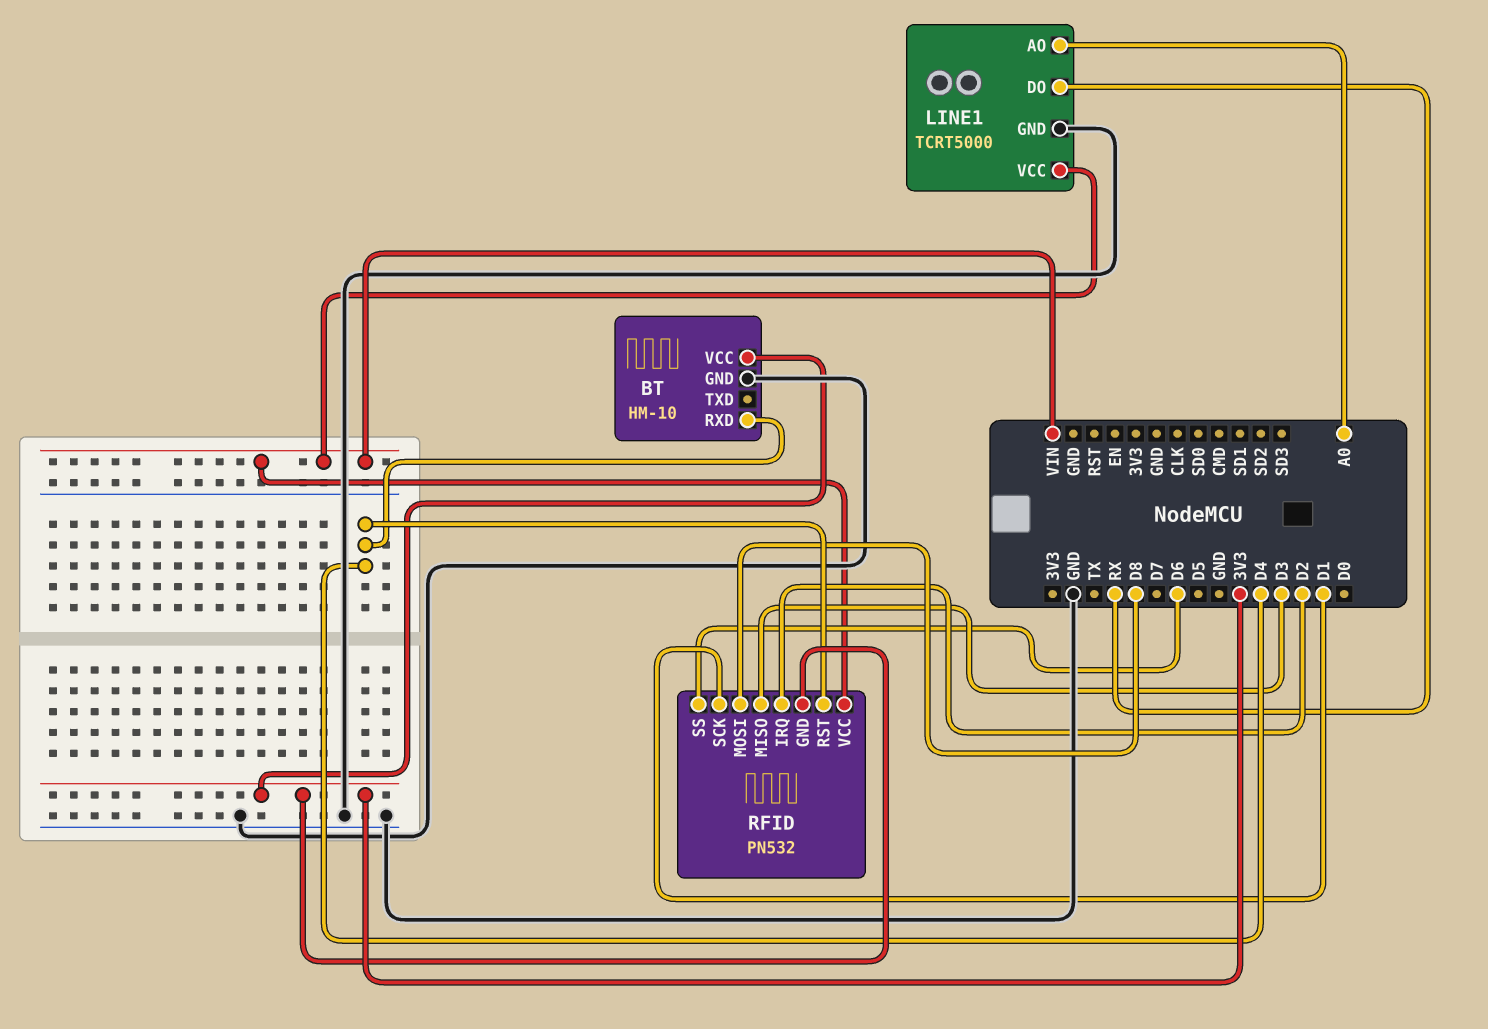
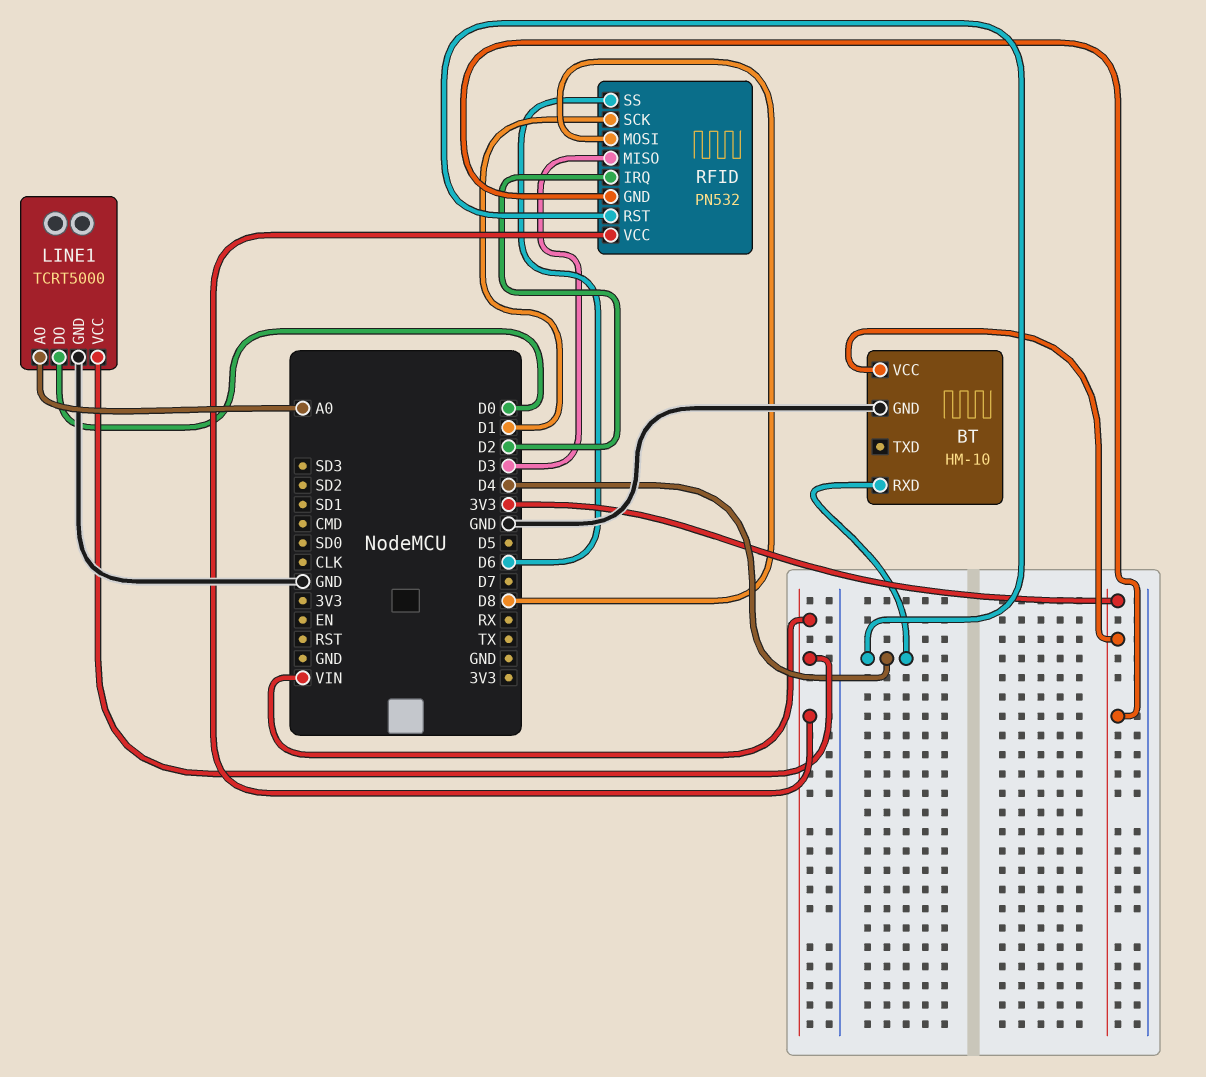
LINE1 pin DO: RX -> D0

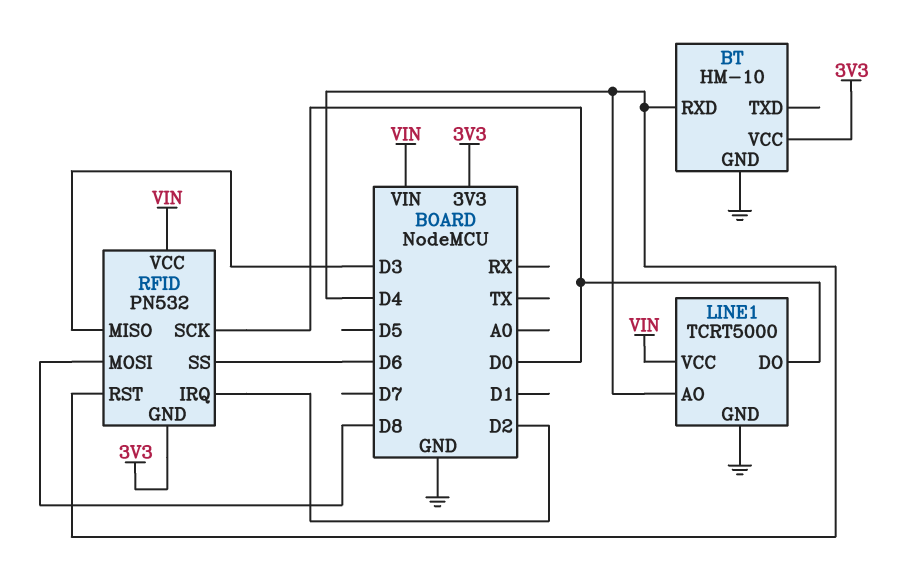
LINE1 pin AO: A0 -> D4
RFID pin SCK: D1 -> D0

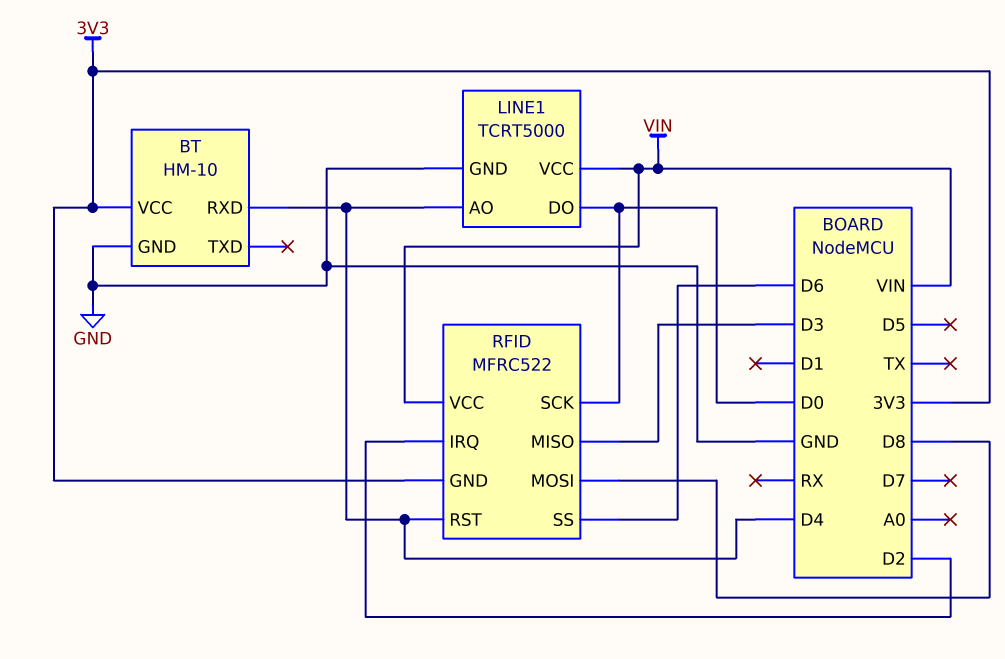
RFID: PN532 -> MFRC522

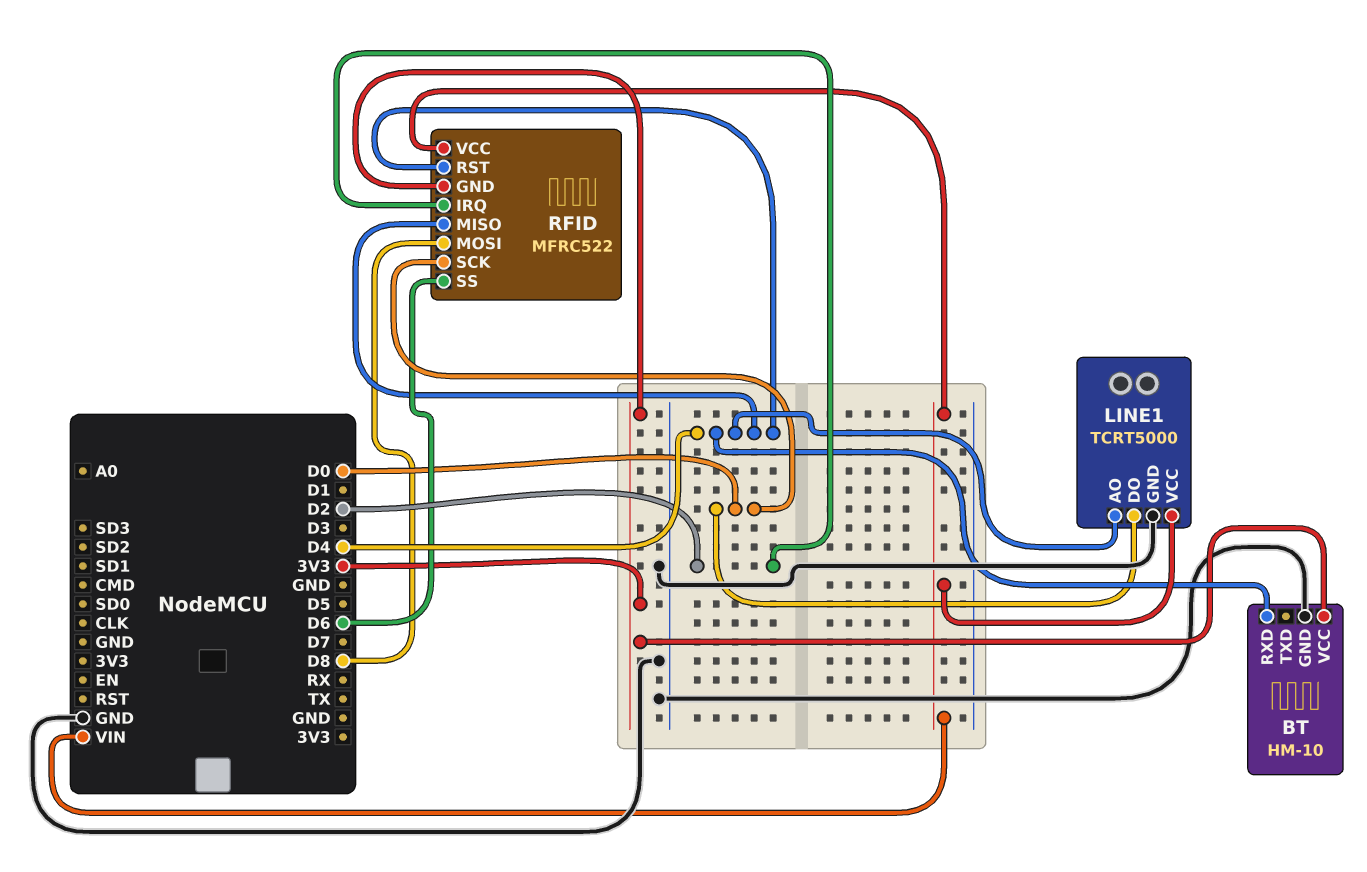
RFID pin MISO: D3 -> D4

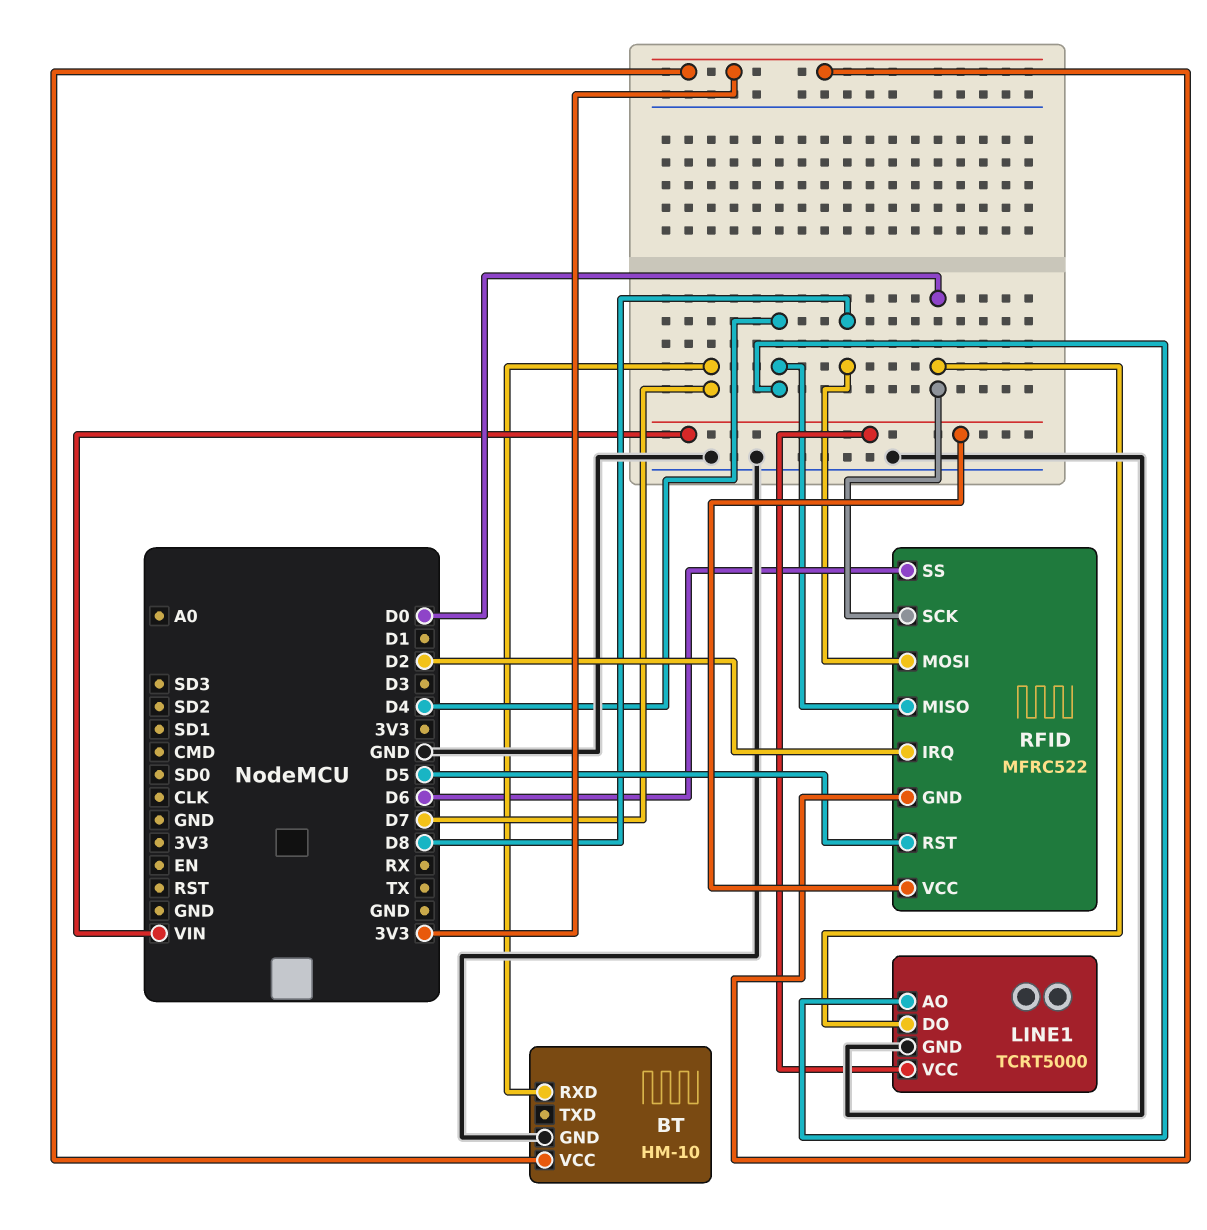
BT pin RXD: D4 -> D7
RFID pin RST: D4 -> D5

